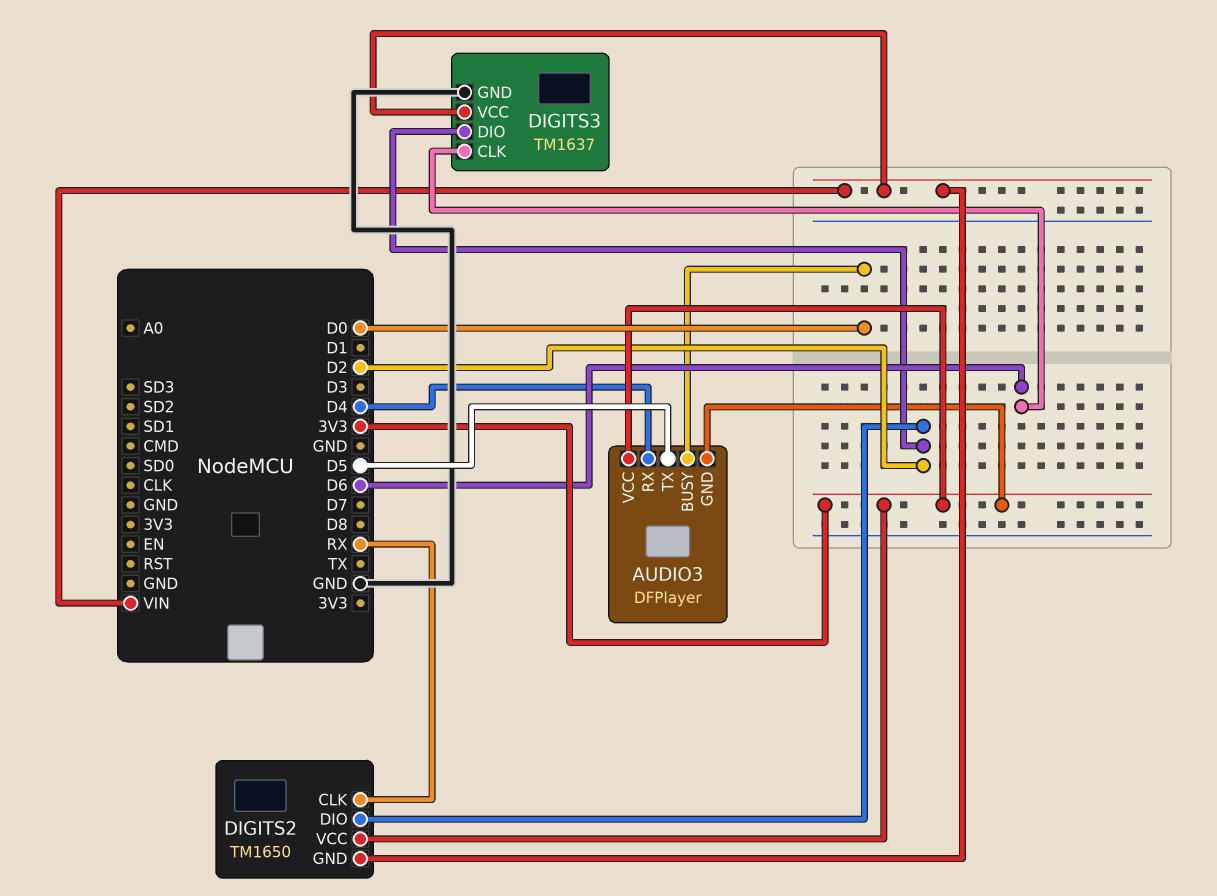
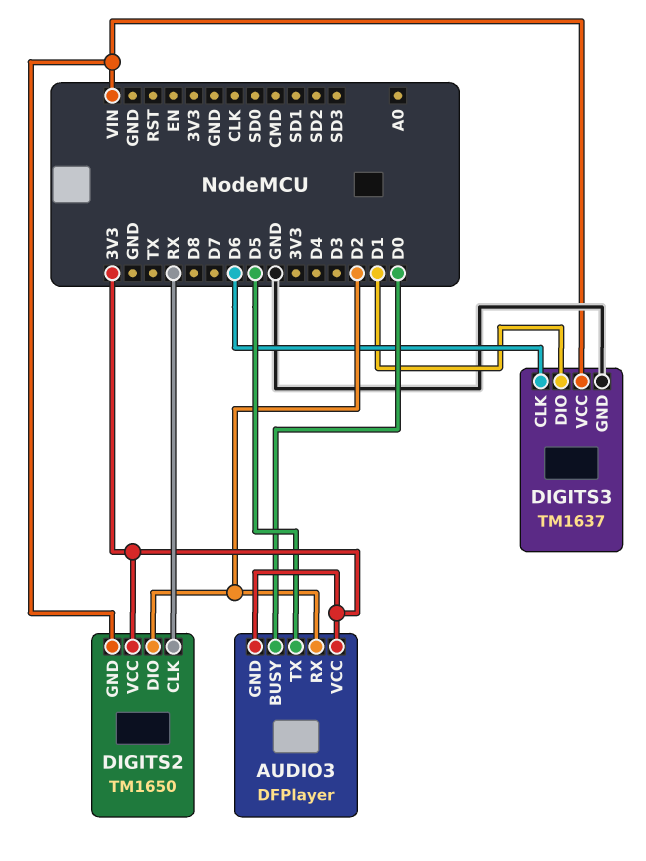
AUDIO3 pin RX: D4 -> D2
DIGITS3 pin DIO: D2 -> D1

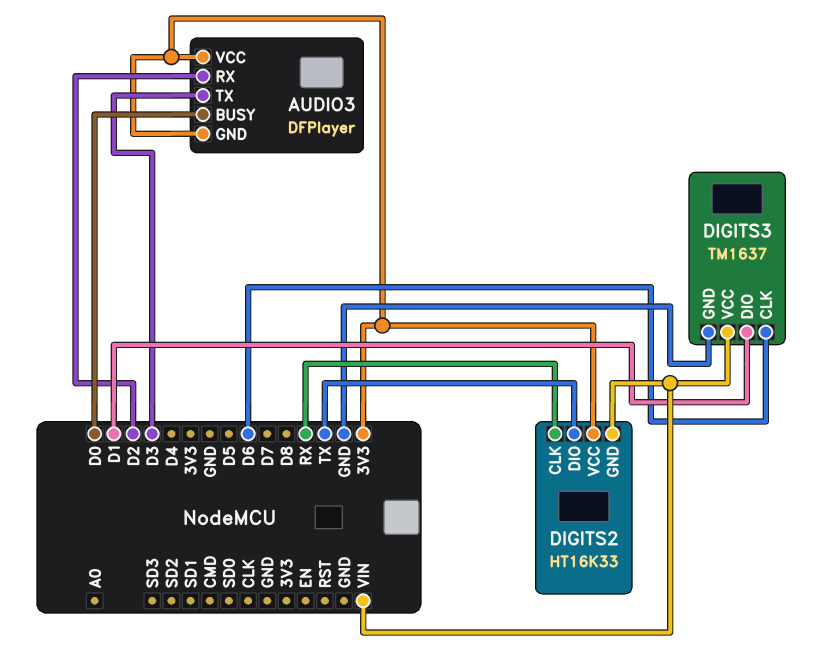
AUDIO3 pin TX: D5 -> D3
DIGITS2: TM1650 -> HT16K33
DIGITS2 pin DIO: D2 -> TX

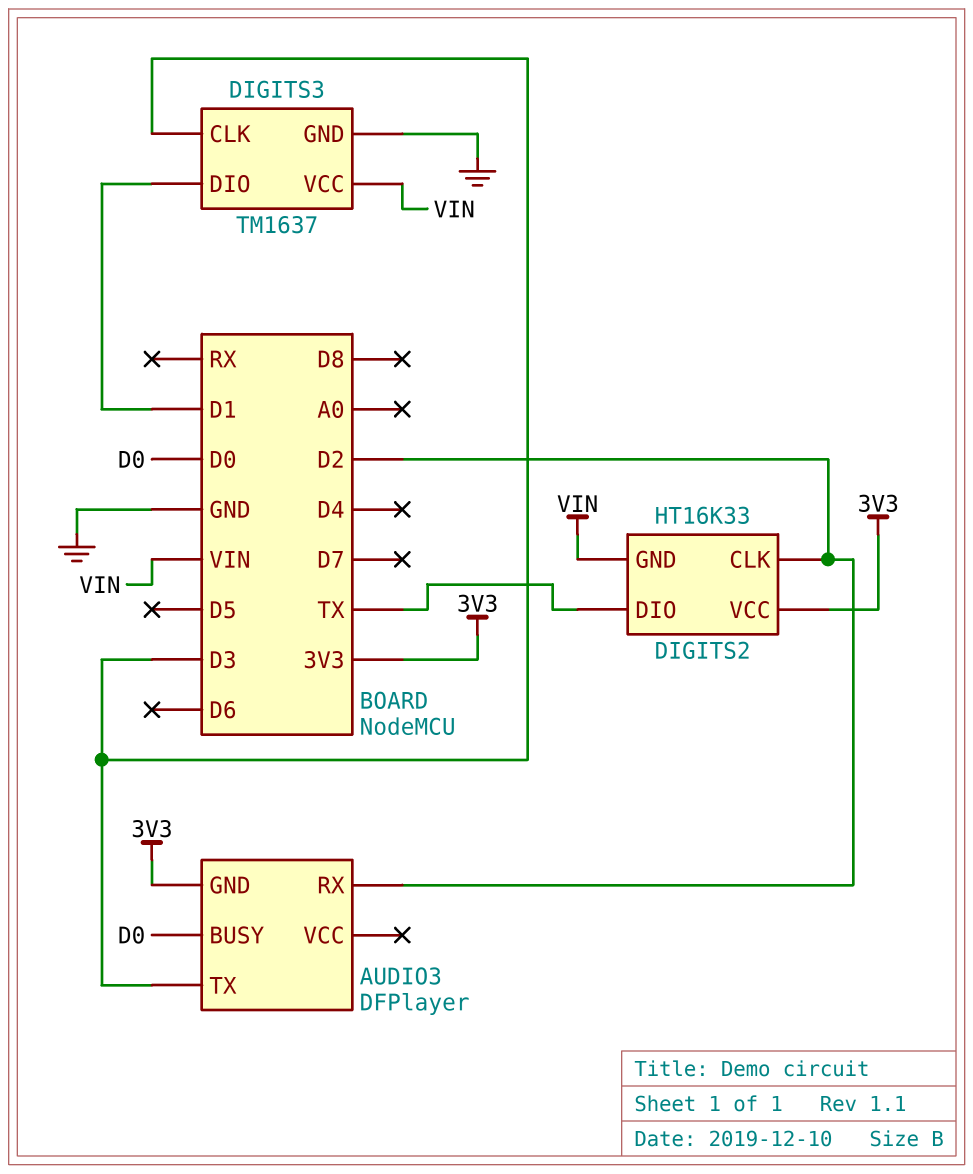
AUDIO3 pin VCC: 3V3 -> none
DIGITS2 pin CLK: RX -> D2
DIGITS3 pin CLK: D6 -> D3

